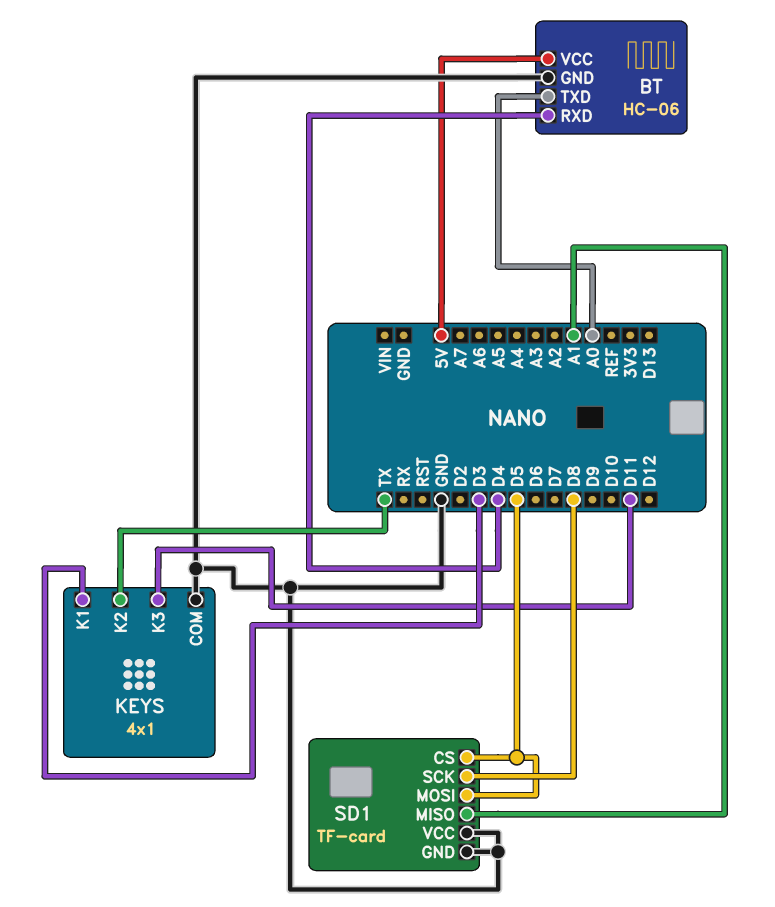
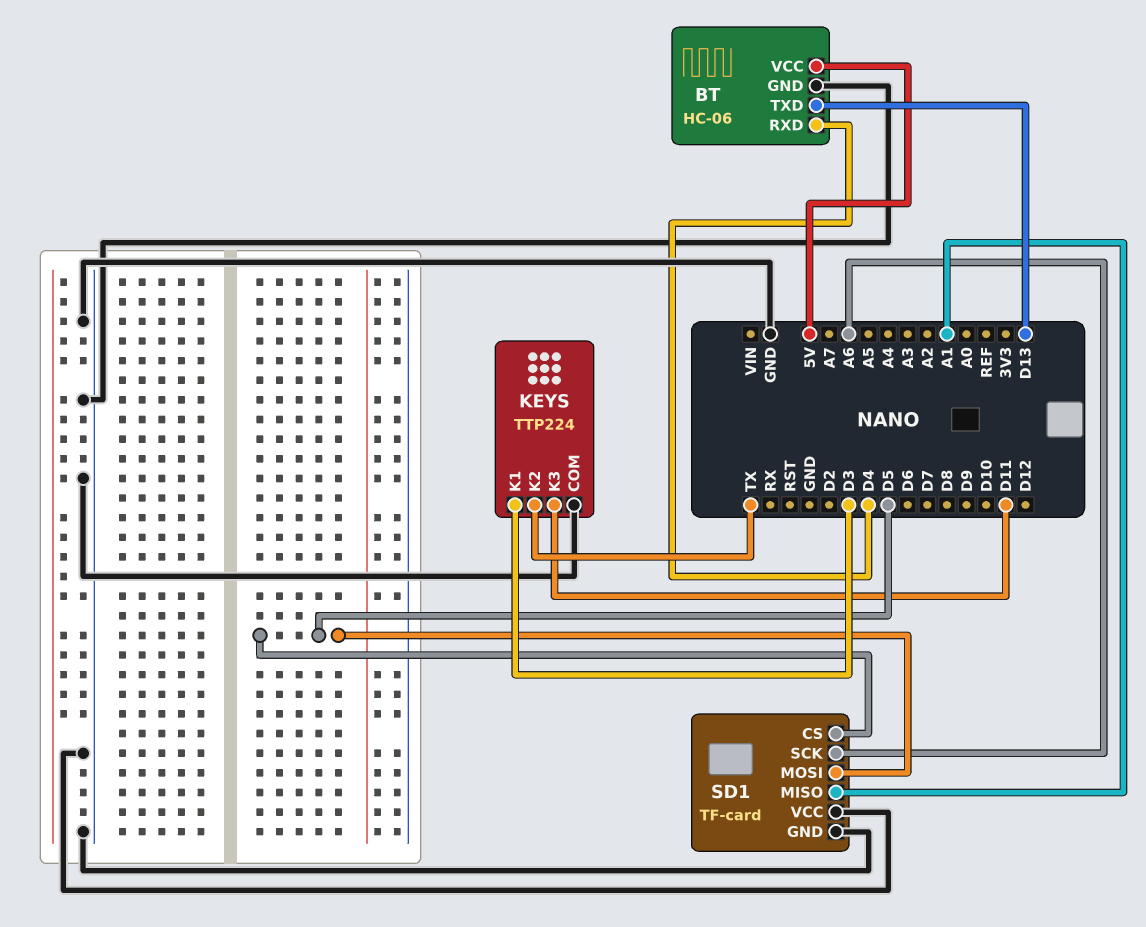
BT pin TXD: A0 -> D13
KEYS: 4x1 -> TTP224
SD1 pin SCK: D8 -> A6

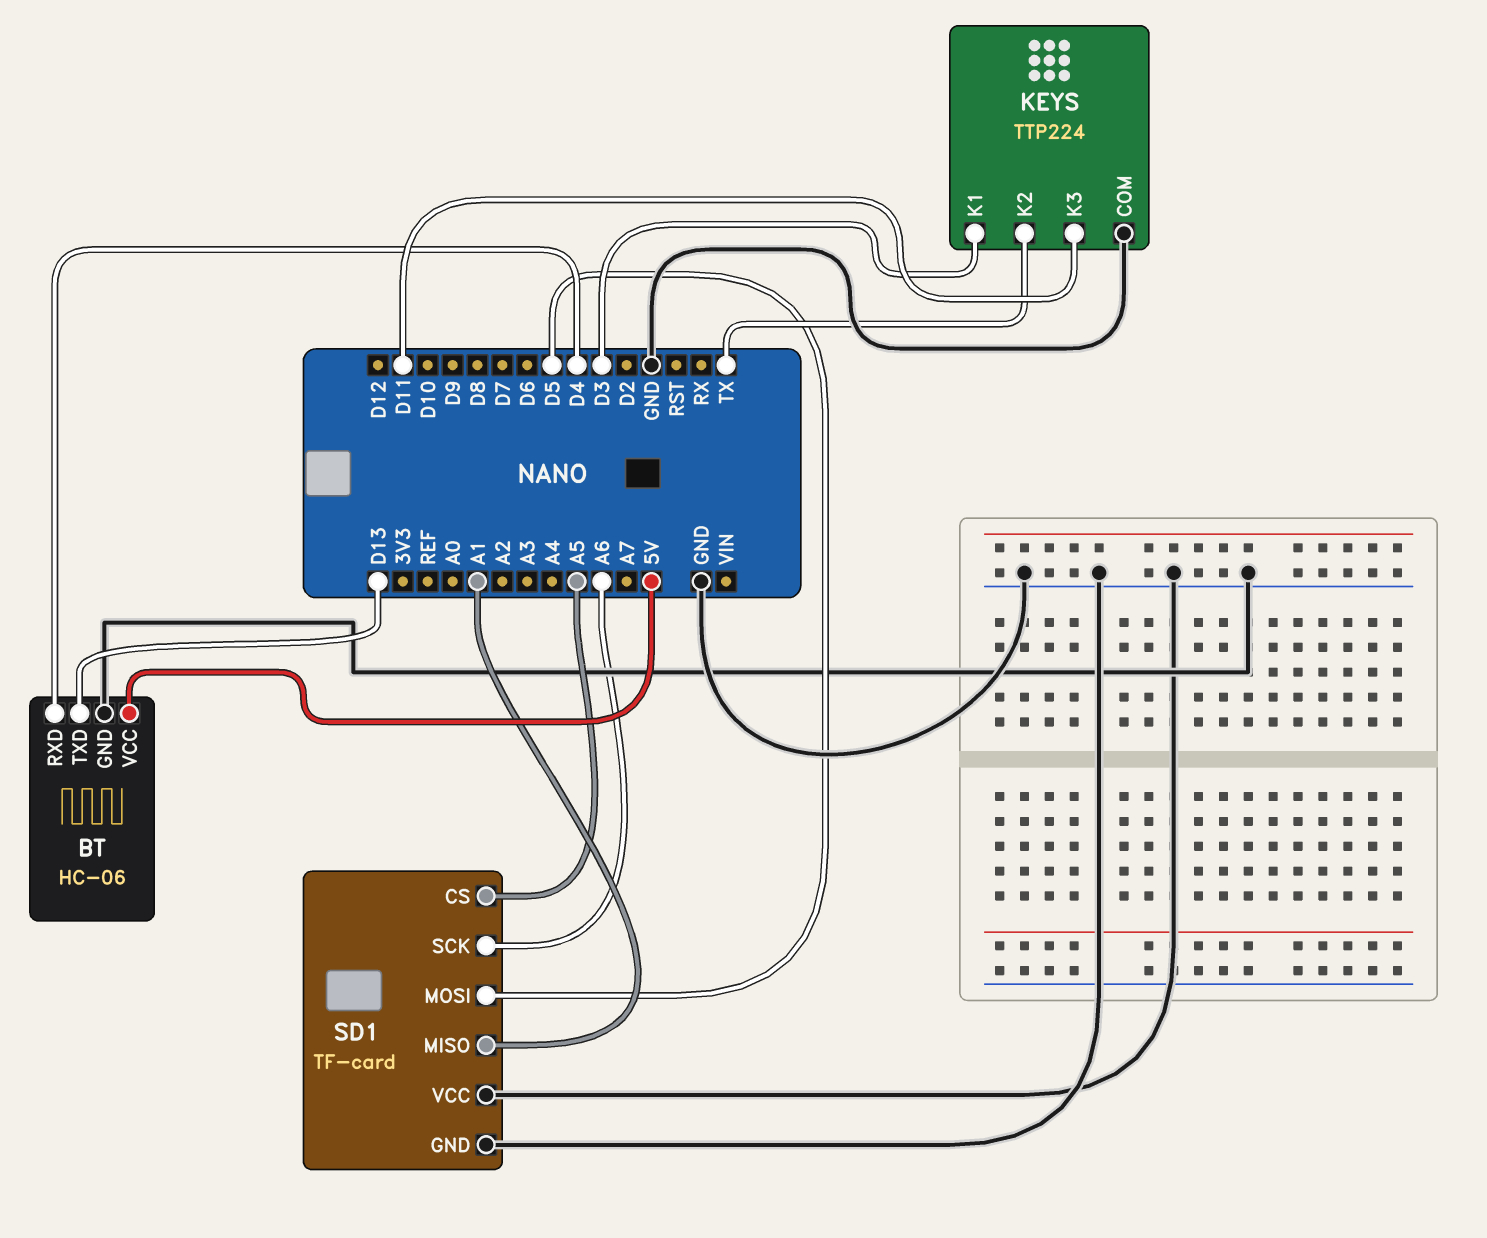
SD1 pin CS: D5 -> A5

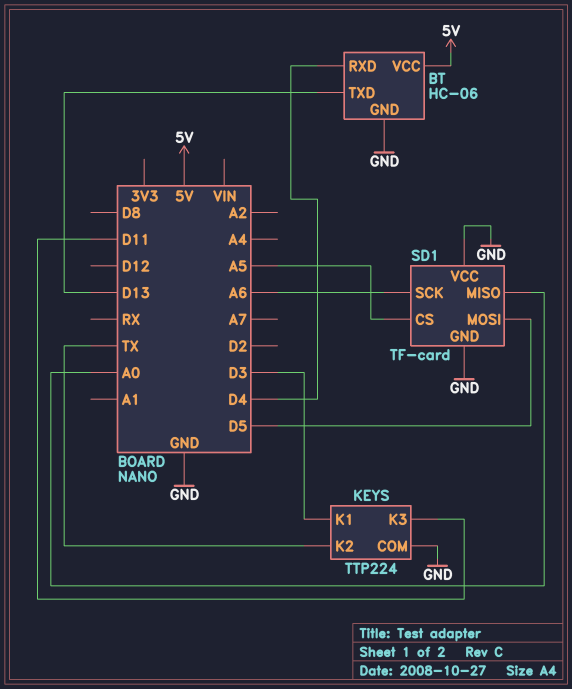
SD1 pin MISO: A1 -> A0

